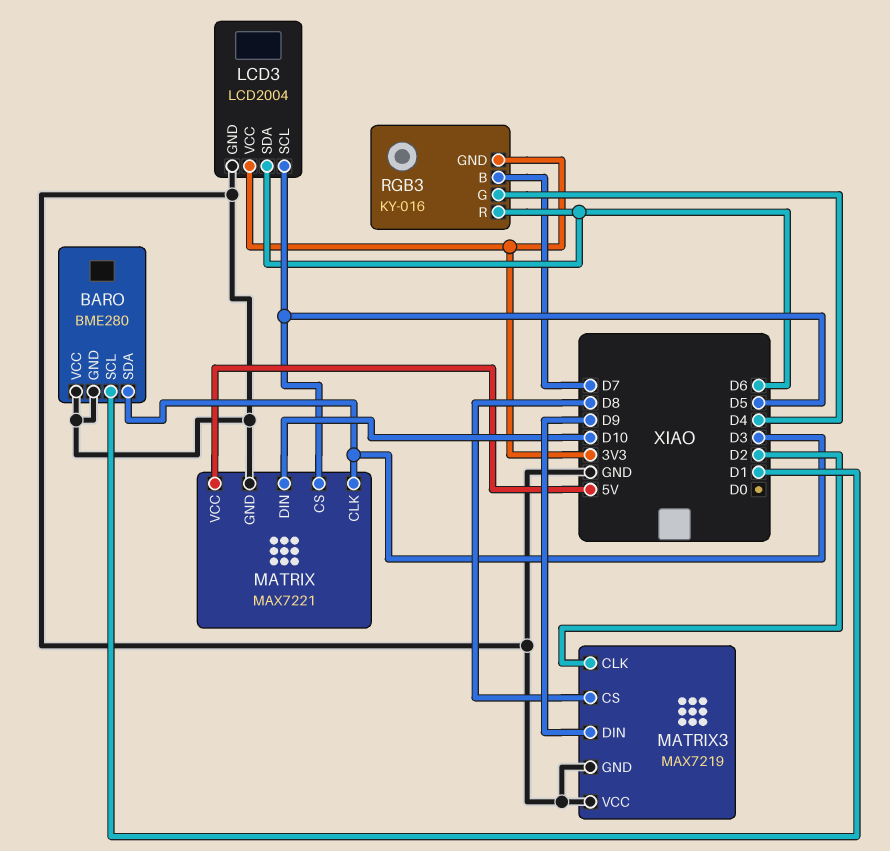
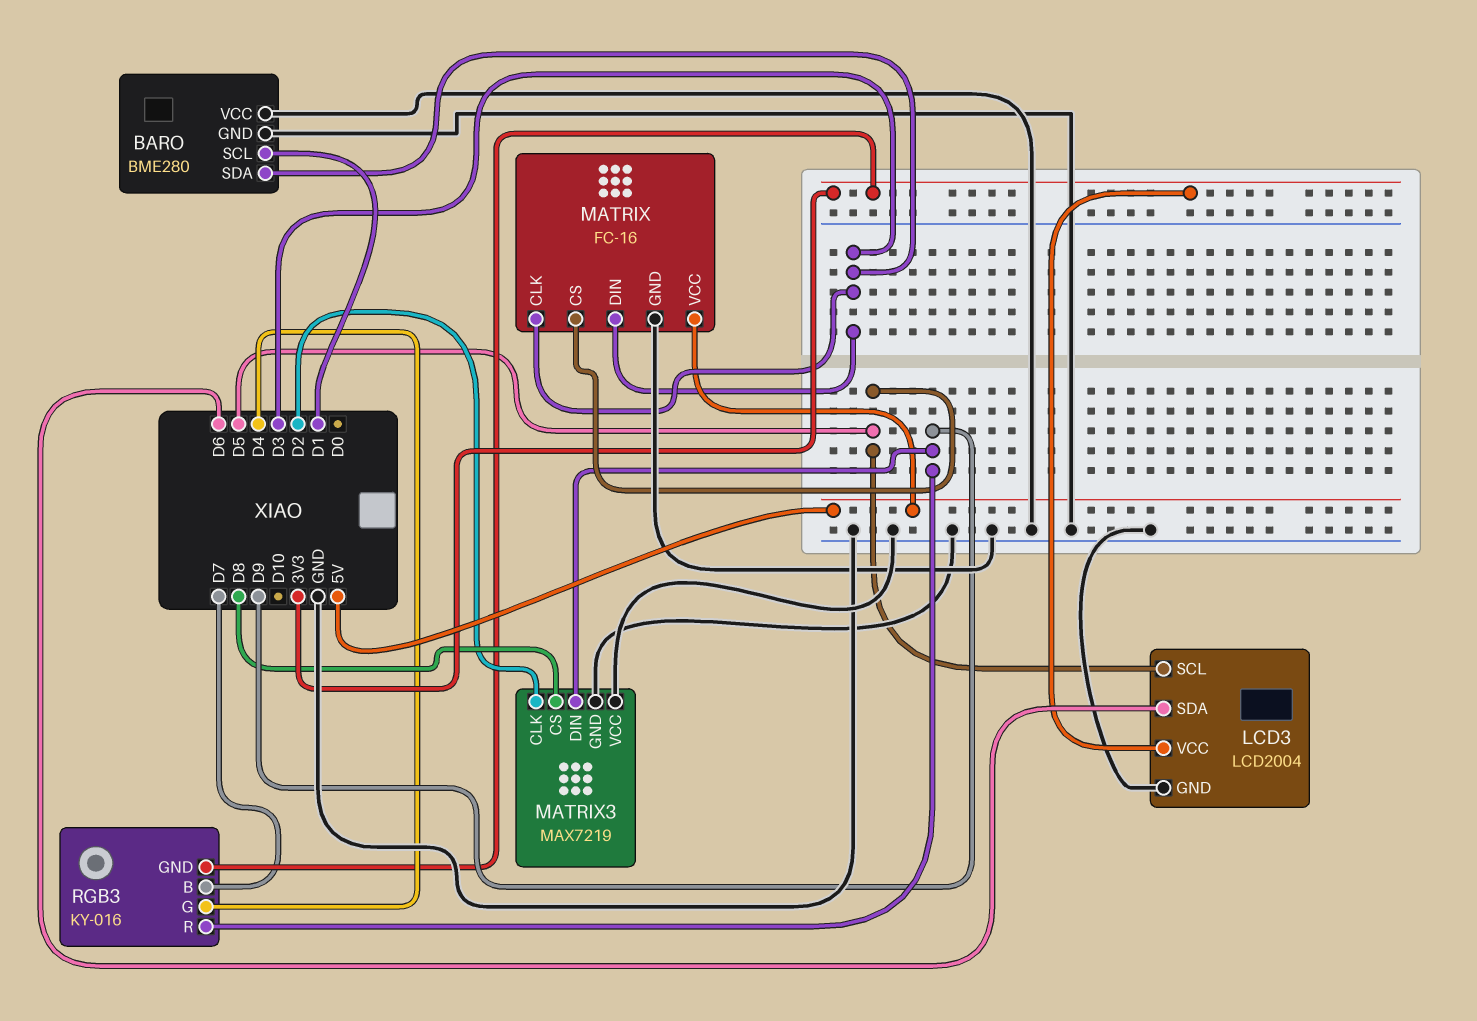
MATRIX: MAX7221 -> FC-16
MATRIX pin DIN: D10 -> D3
RGB3 pin R: D6 -> D9

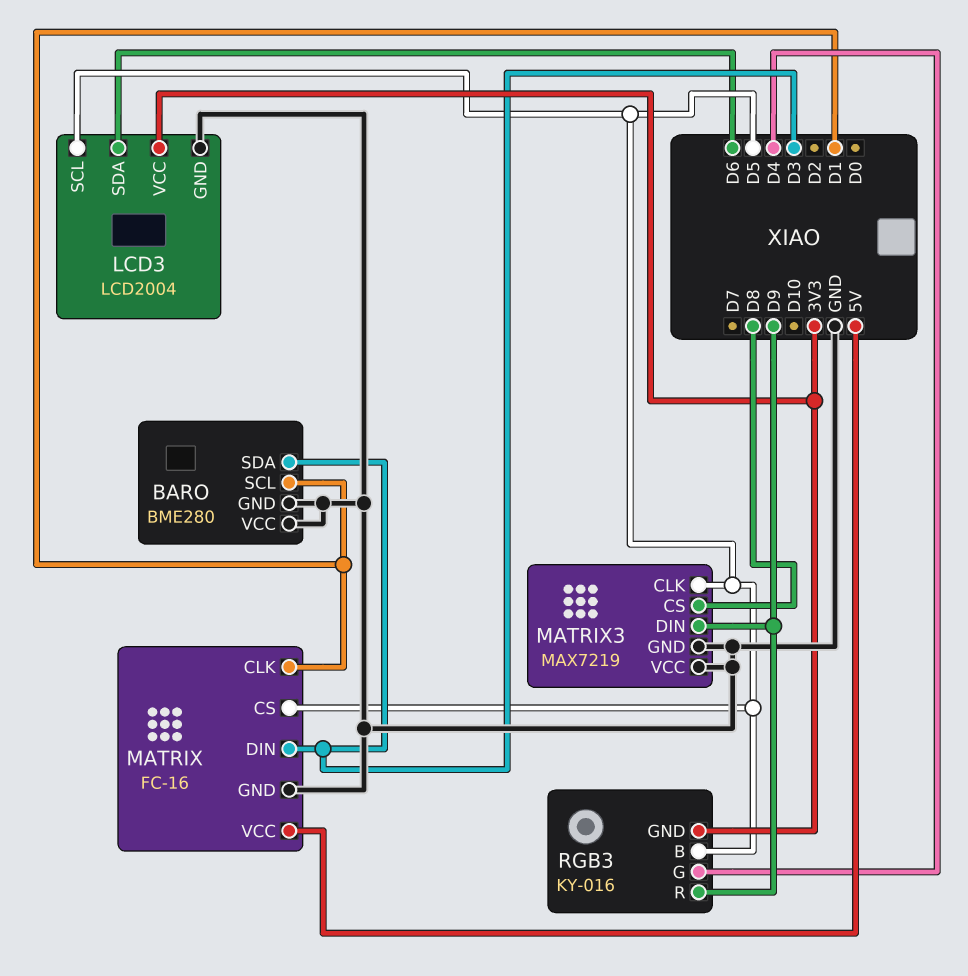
MATRIX pin CLK: D3 -> D1
MATRIX3 pin CLK: D2 -> D5
RGB3 pin B: D7 -> D5

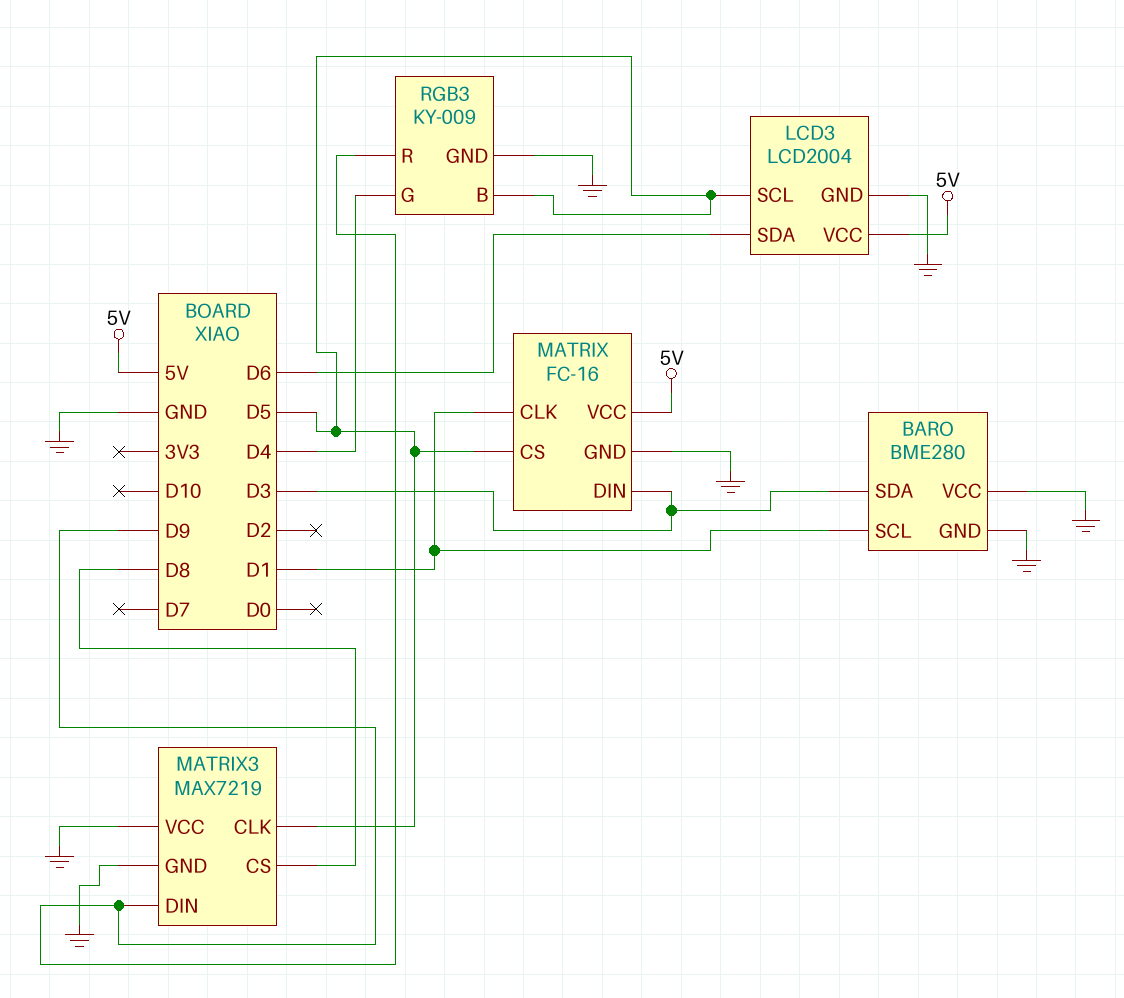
LCD3 pin VCC: 3V3 -> 5V
RGB3: KY-016 -> KY-009
RGB3 pin GND: 3V3 -> GND

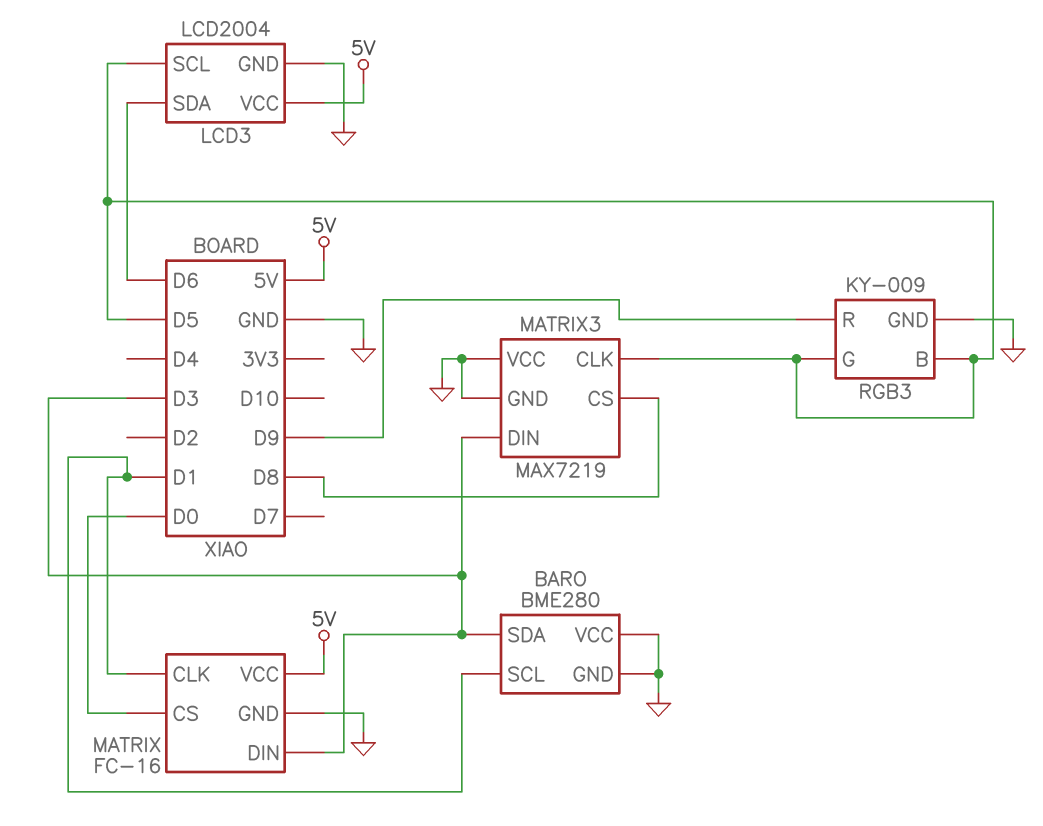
MATRIX pin CS: D5 -> D0
MATRIX3 pin DIN: D9 -> D3
RGB3 pin G: D4 -> D5

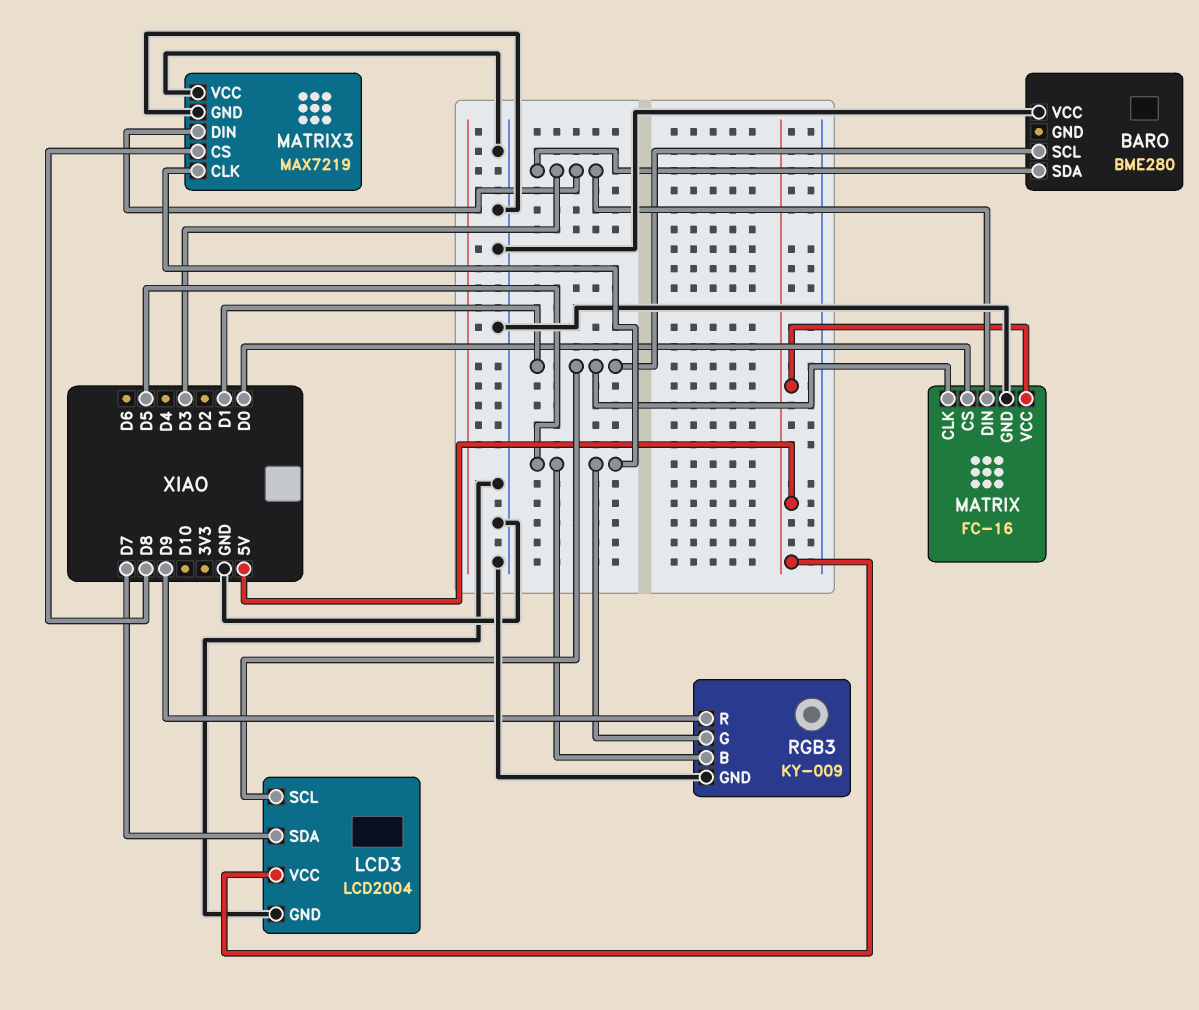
BARO pin GND: GND -> none
LCD3 pin SCL: D5 -> D1
LCD3 pin SDA: D6 -> D7

